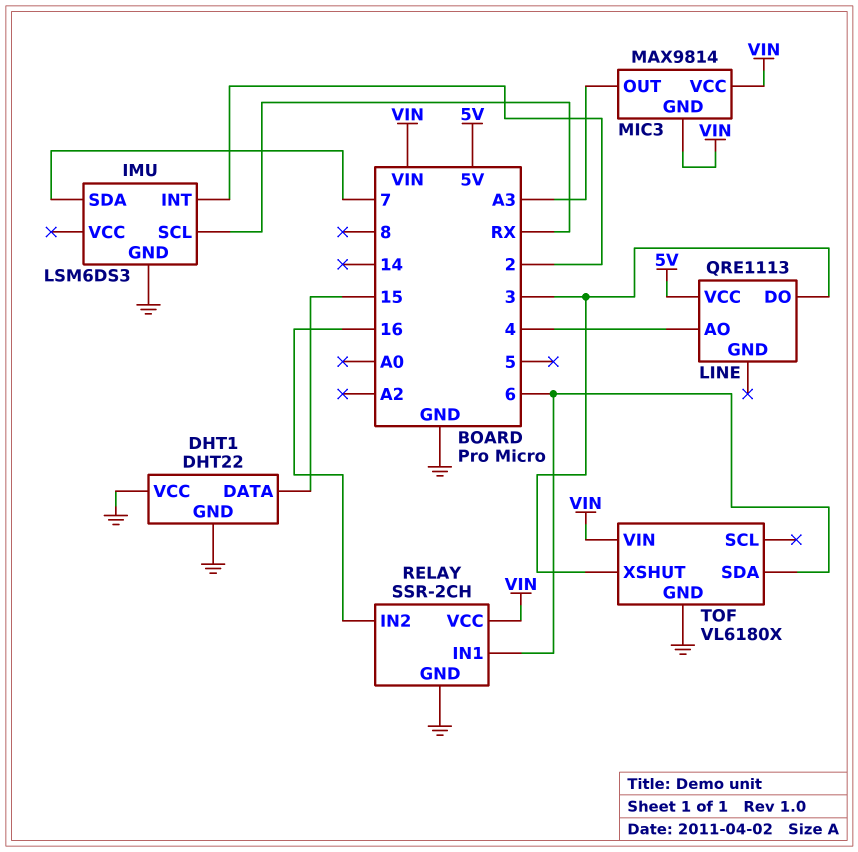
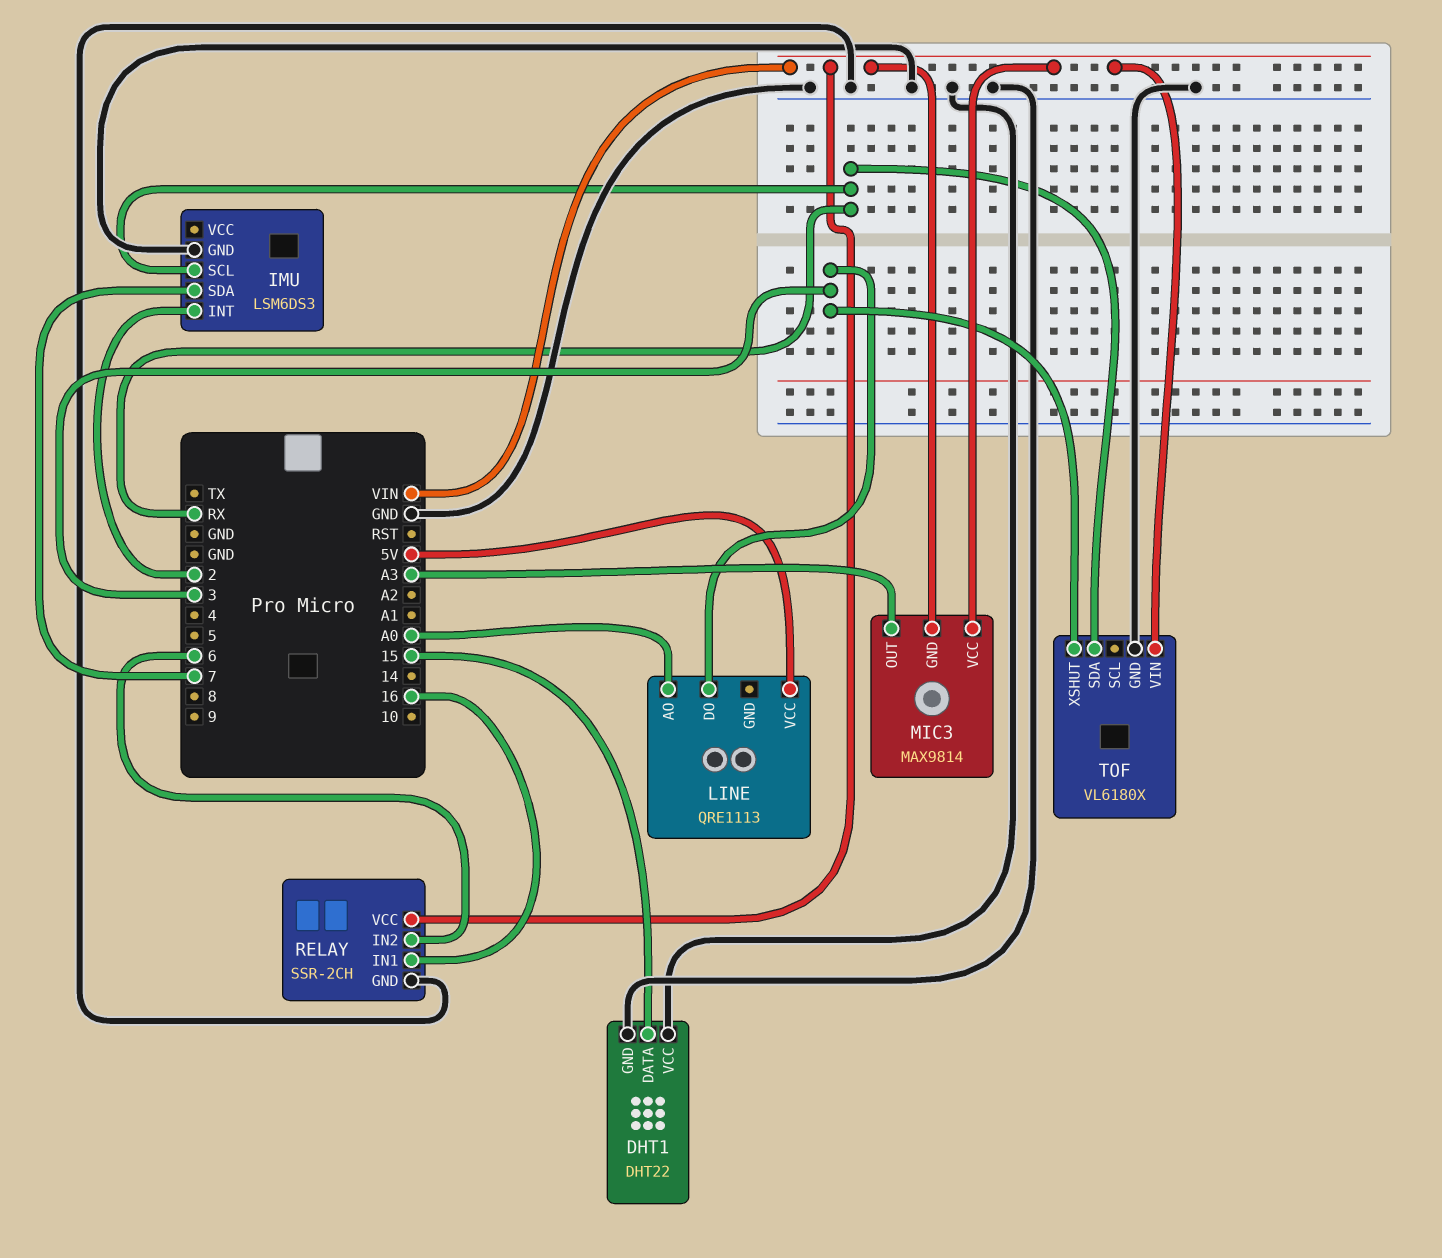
LINE pin AO: 4 -> A0
RELAY pin IN1: 6 -> 16
RELAY pin IN2: 16 -> 6
TOF pin SDA: 6 -> RX

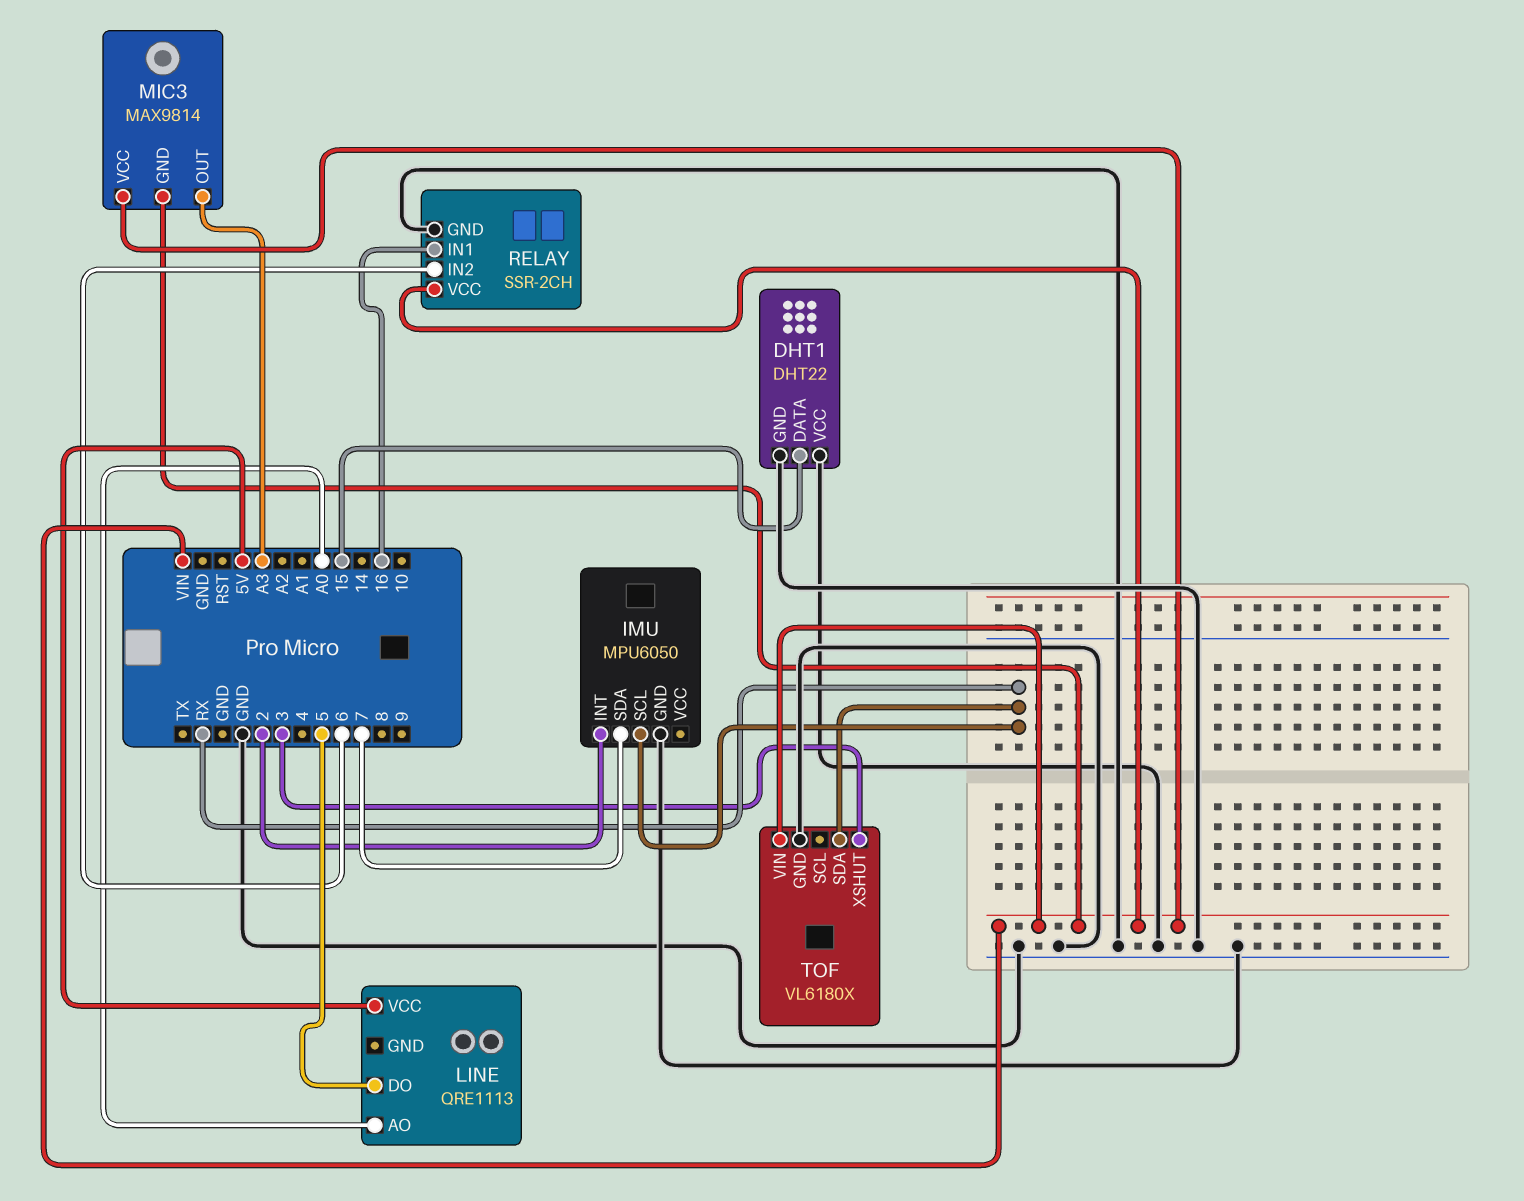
IMU: LSM6DS3 -> MPU6050
LINE pin DO: 3 -> 5

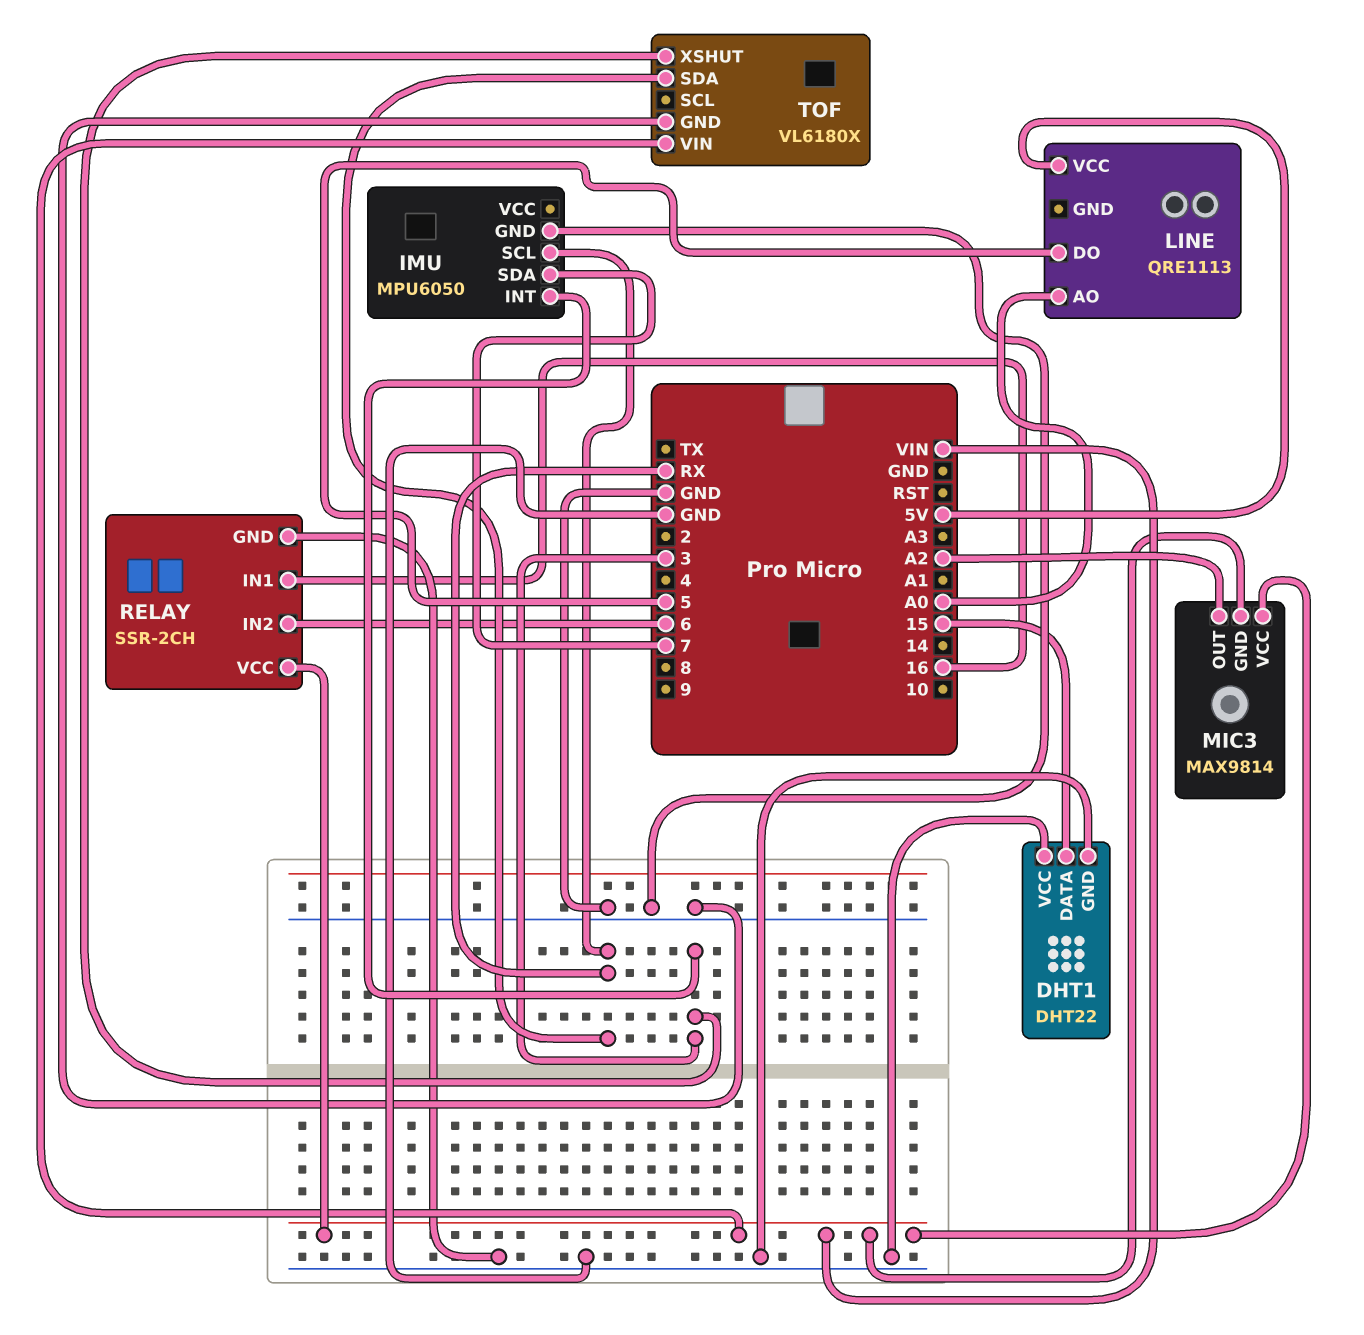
IMU pin INT: 2 -> 3
MIC3 pin OUT: A3 -> A2

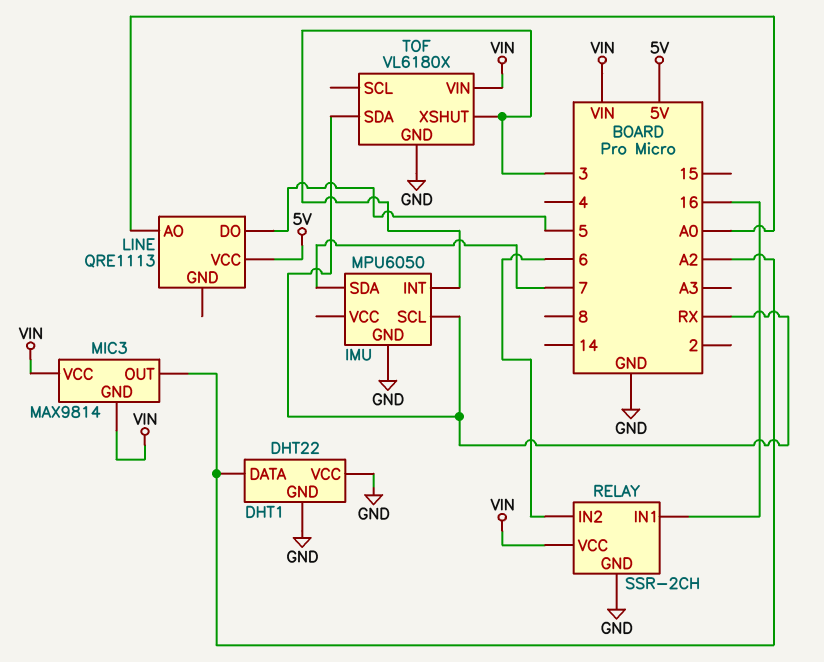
DHT1 pin DATA: 15 -> A2

